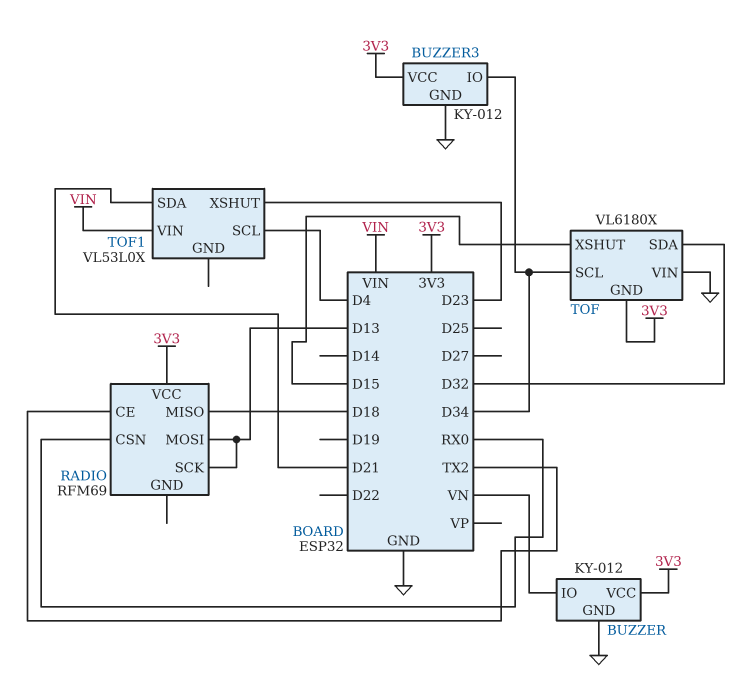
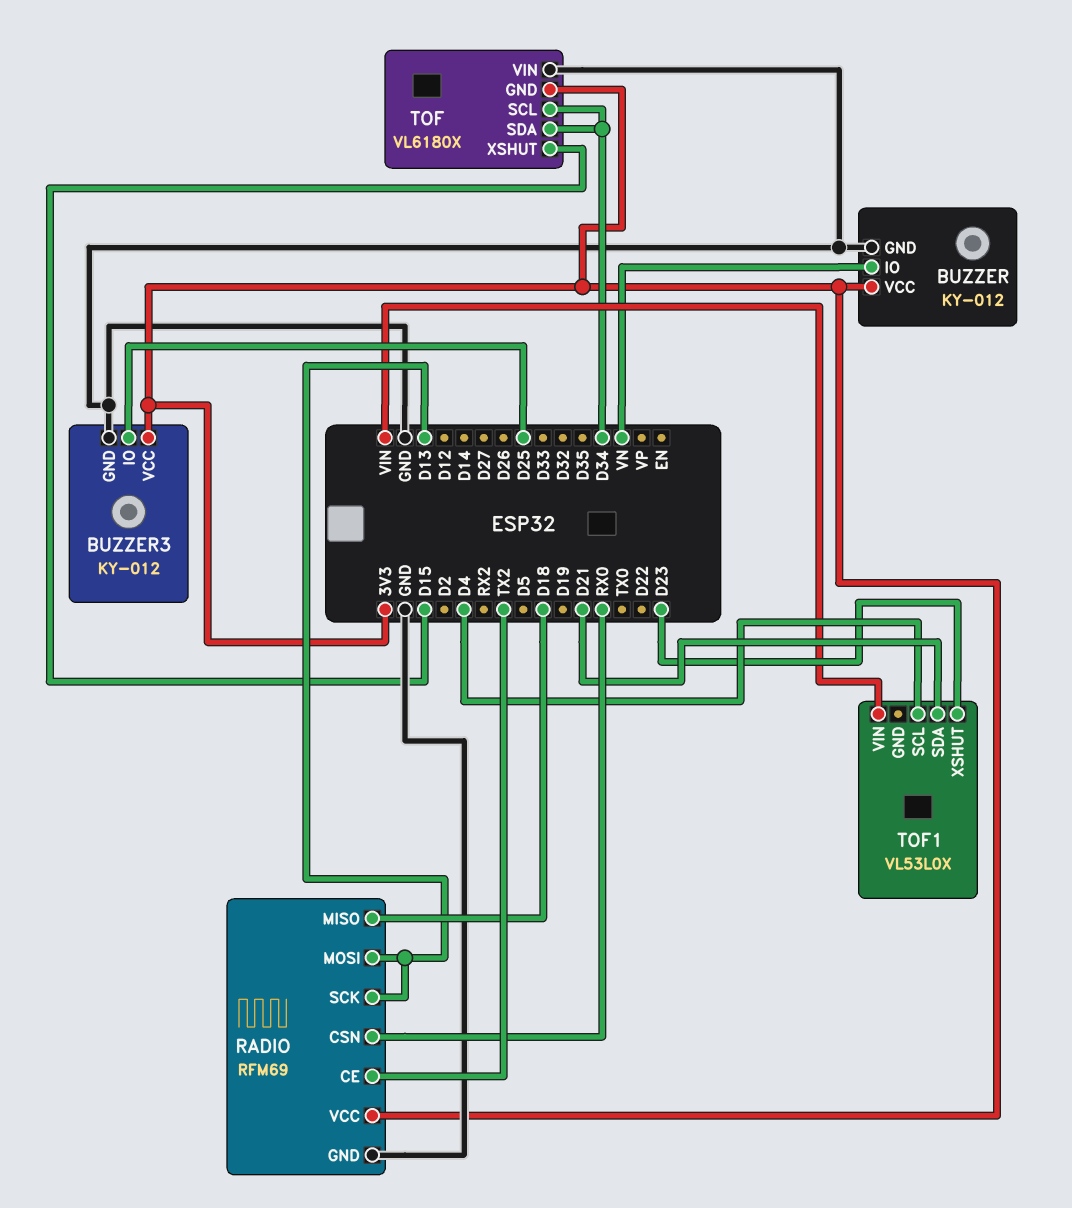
BUZZER3 pin IO: D34 -> D25
RADIO pin GND: none -> GND
TOF pin SDA: D32 -> D34

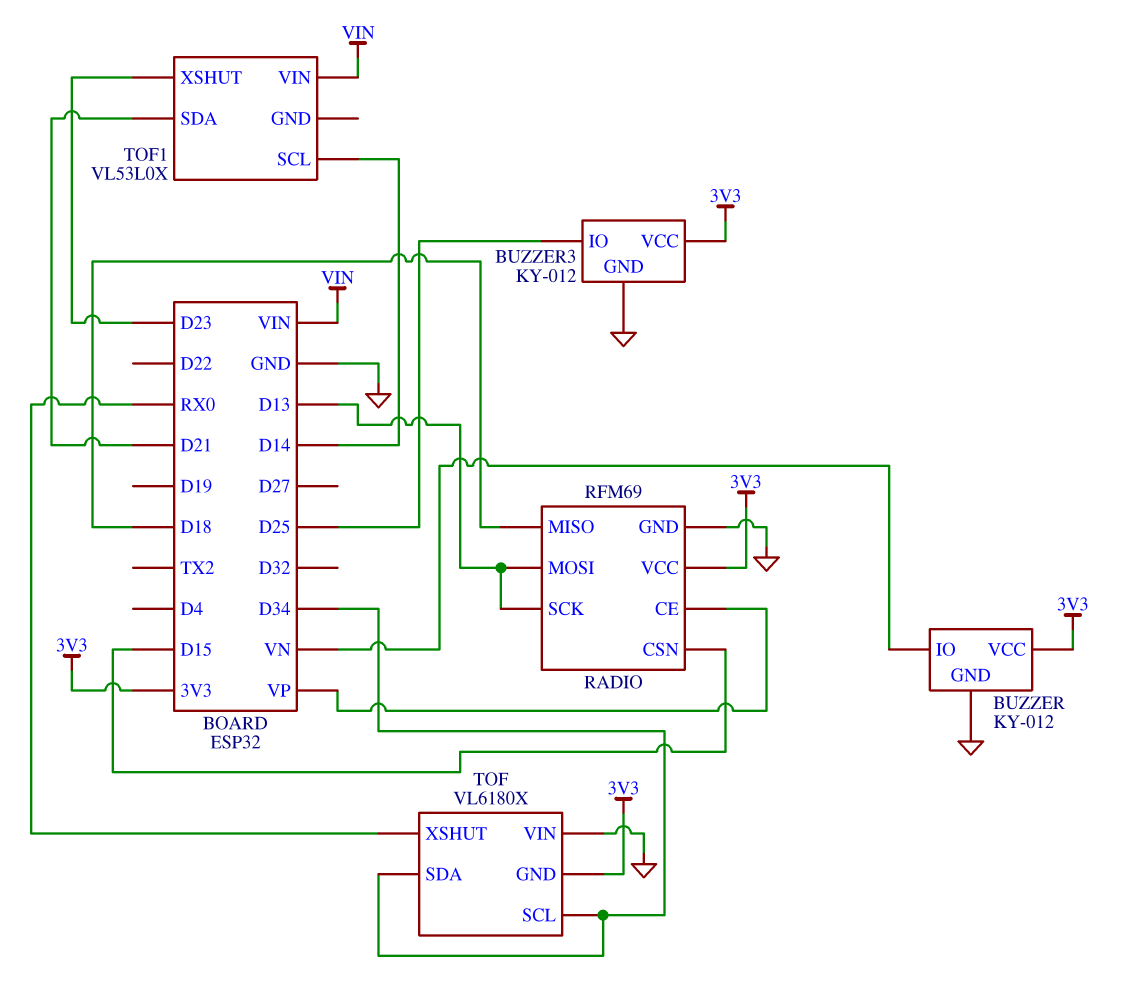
RADIO pin CE: TX2 -> VP
RADIO pin CSN: RX0 -> D15
TOF pin XSHUT: D15 -> RX0
TOF1 pin SCL: D4 -> D14

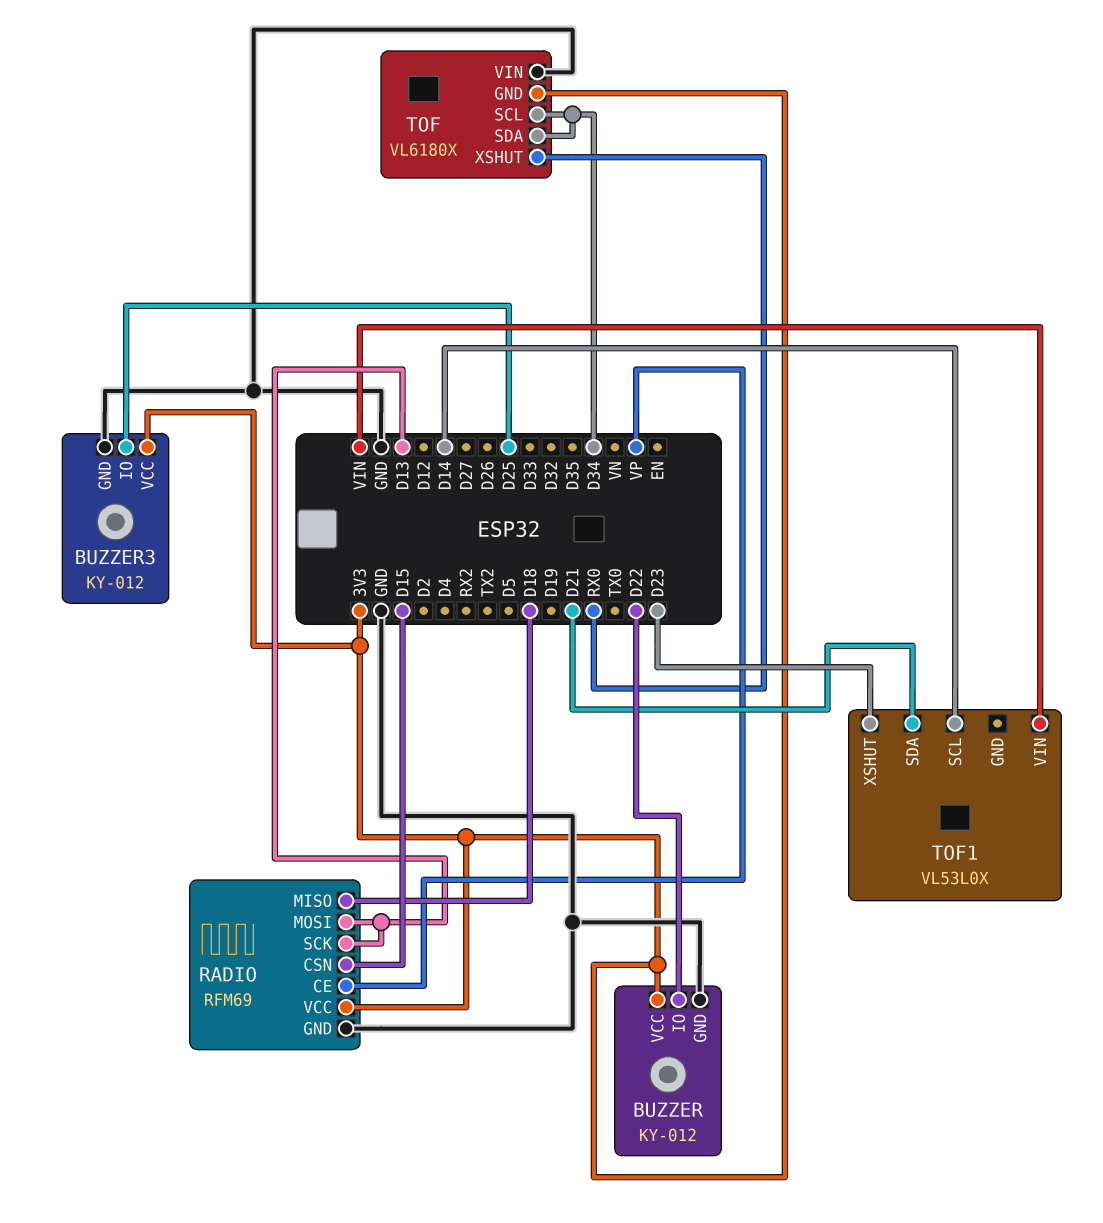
BUZZER pin IO: VN -> D22

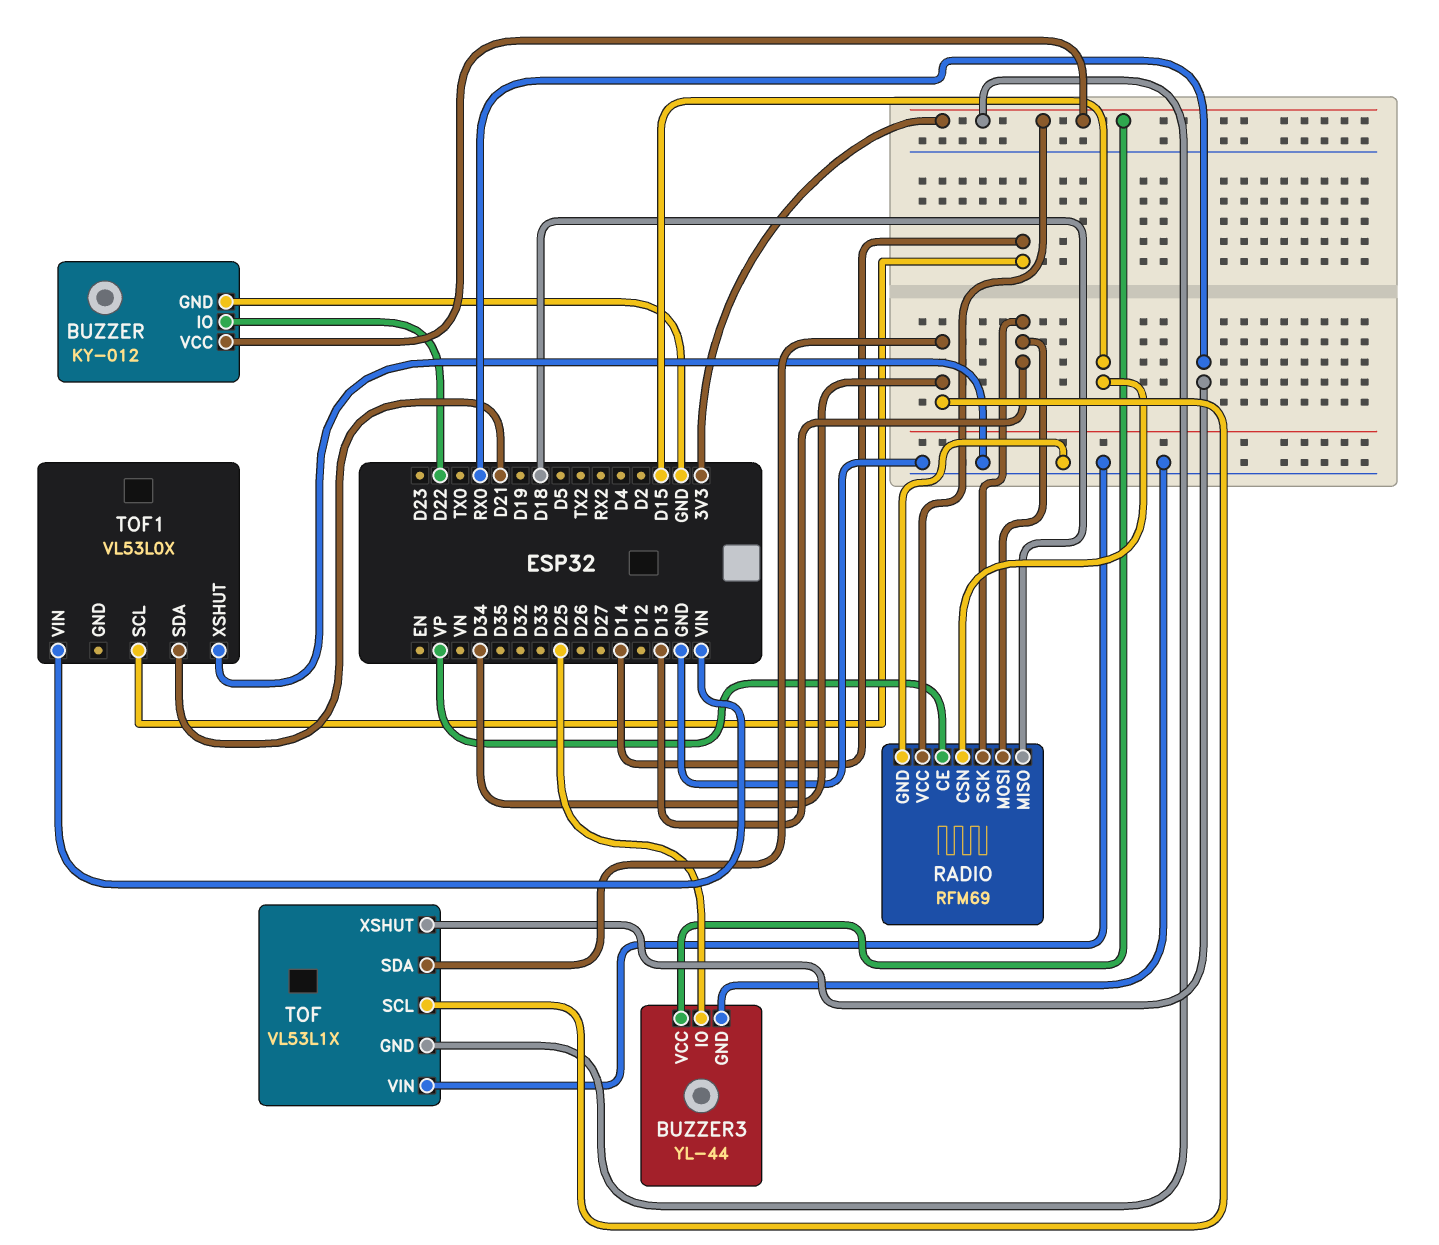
BUZZER3: KY-012 -> YL-44
TOF: VL6180X -> VL53L1X
TOF1 pin XSHUT: D23 -> GND

